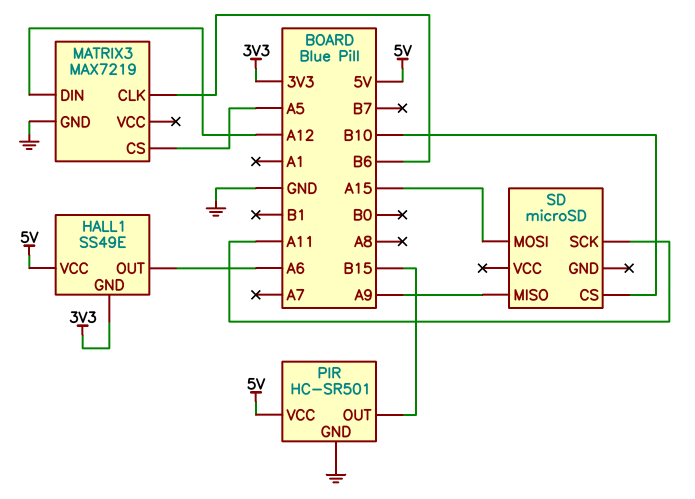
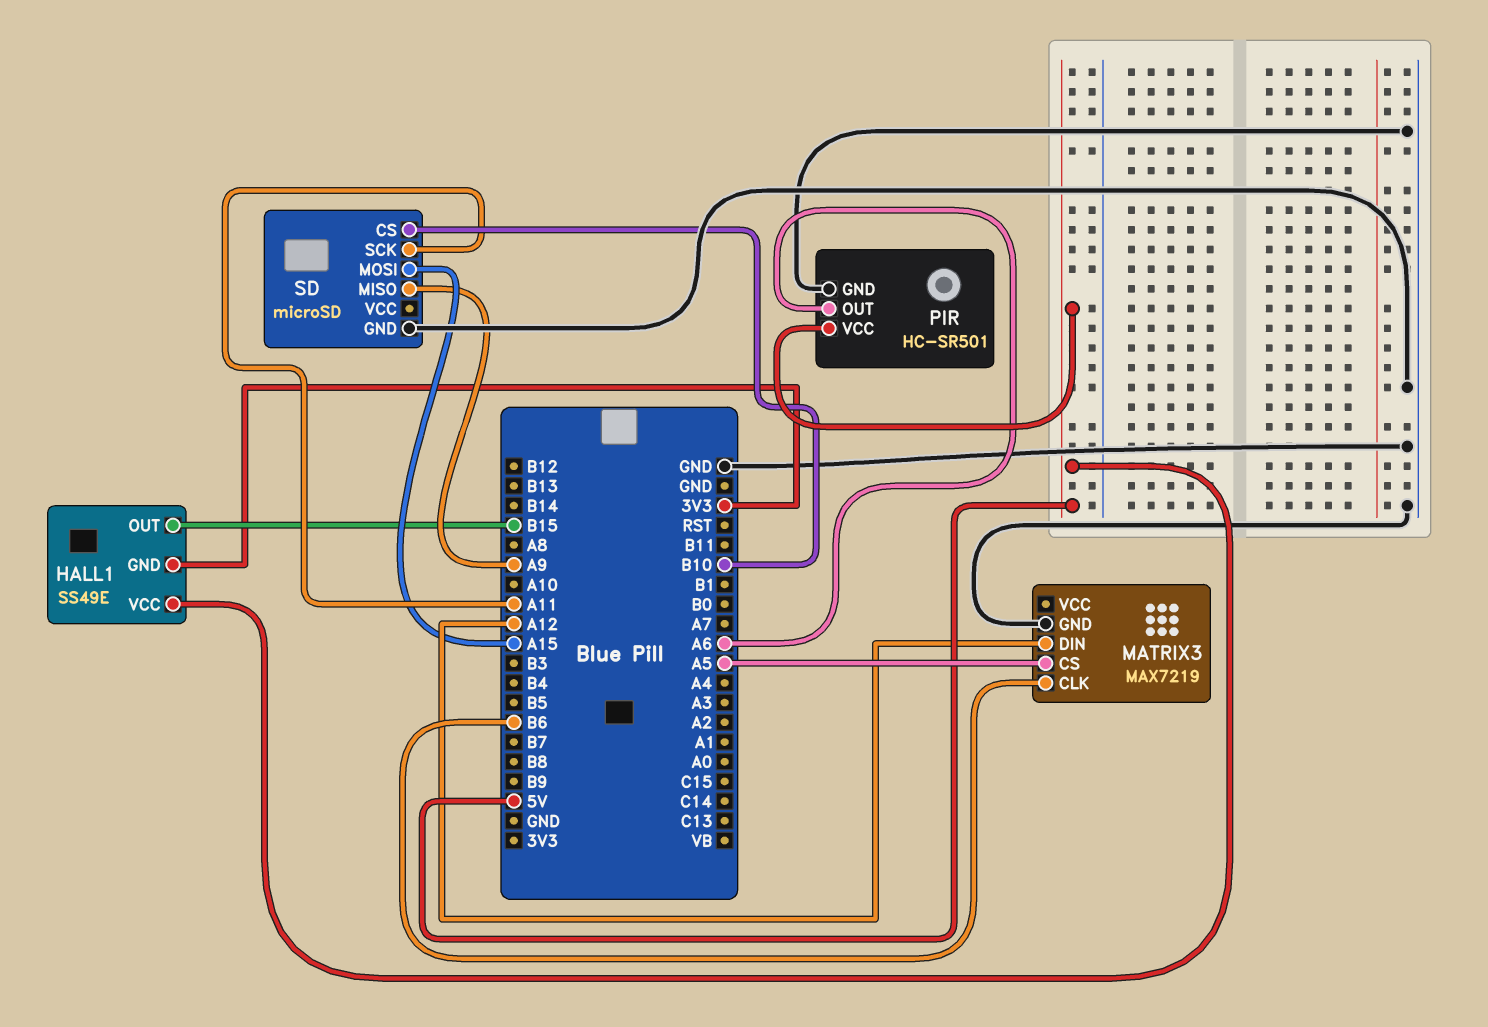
HALL1 pin OUT: A6 -> B15
PIR pin OUT: B15 -> A6
SD pin GND: none -> GND

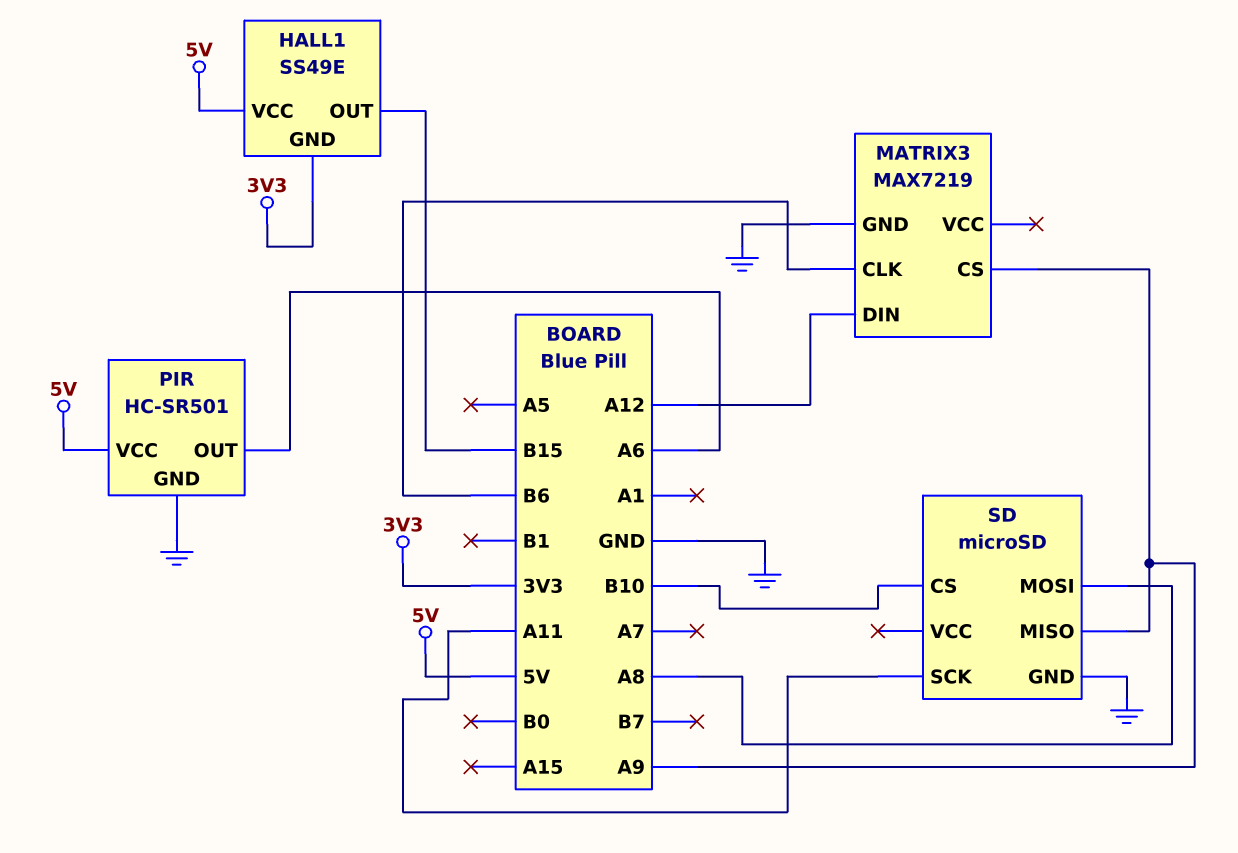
MATRIX3 pin CS: A5 -> A9
SD pin MOSI: A15 -> A8

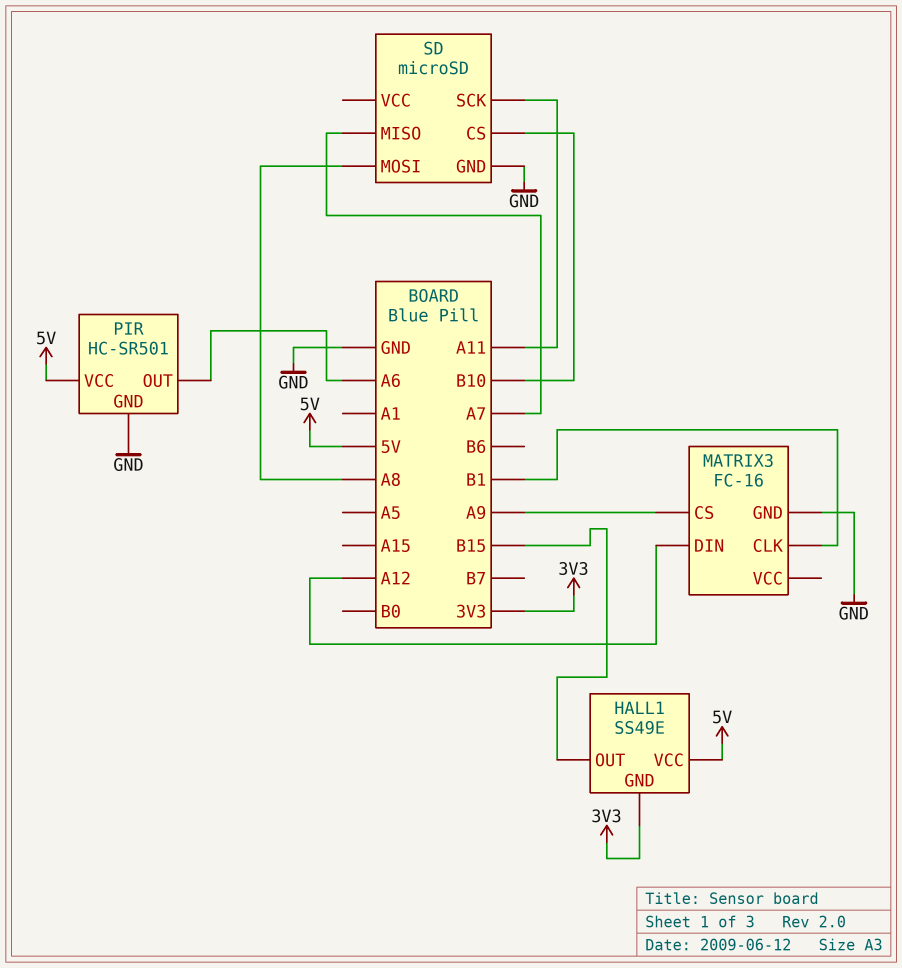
MATRIX3: MAX7219 -> FC-16
MATRIX3 pin CLK: B6 -> B1
SD pin MISO: A9 -> A7

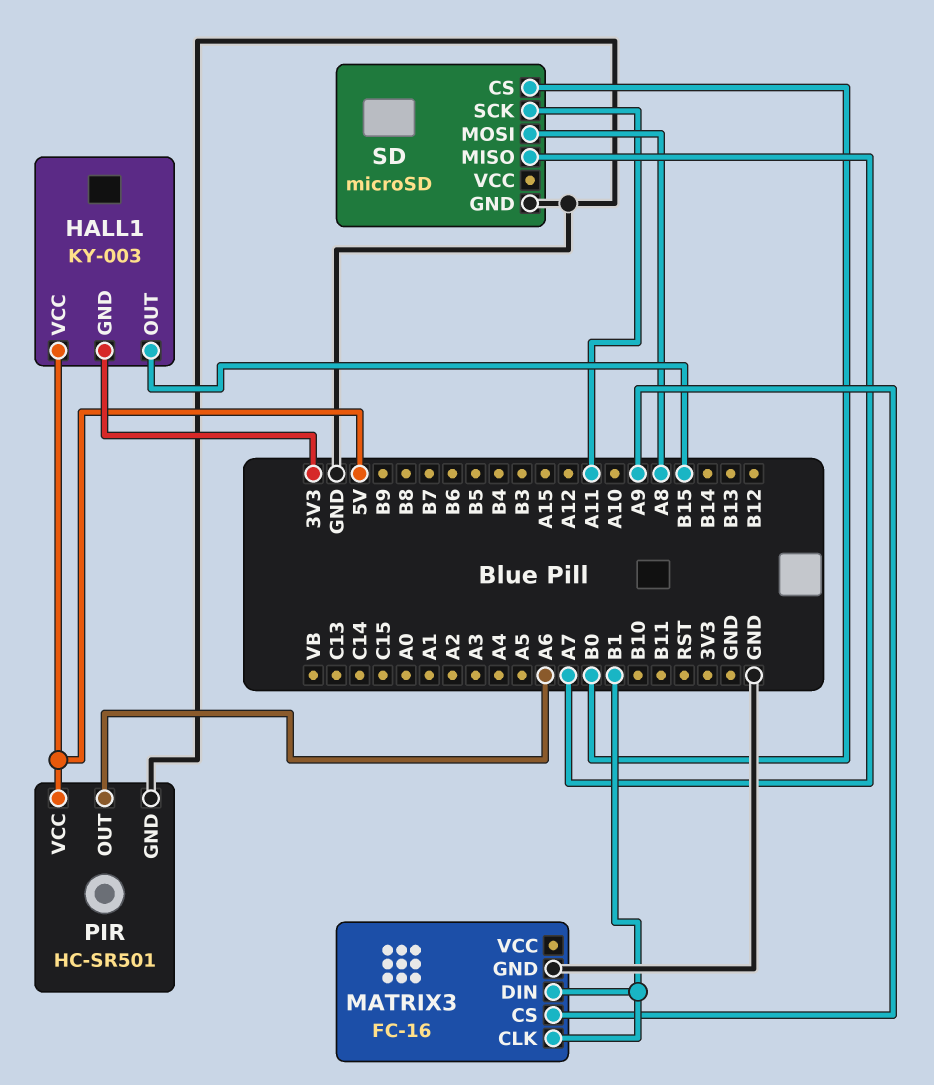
HALL1: SS49E -> KY-003
MATRIX3 pin DIN: A12 -> B1
SD pin CS: B10 -> B0

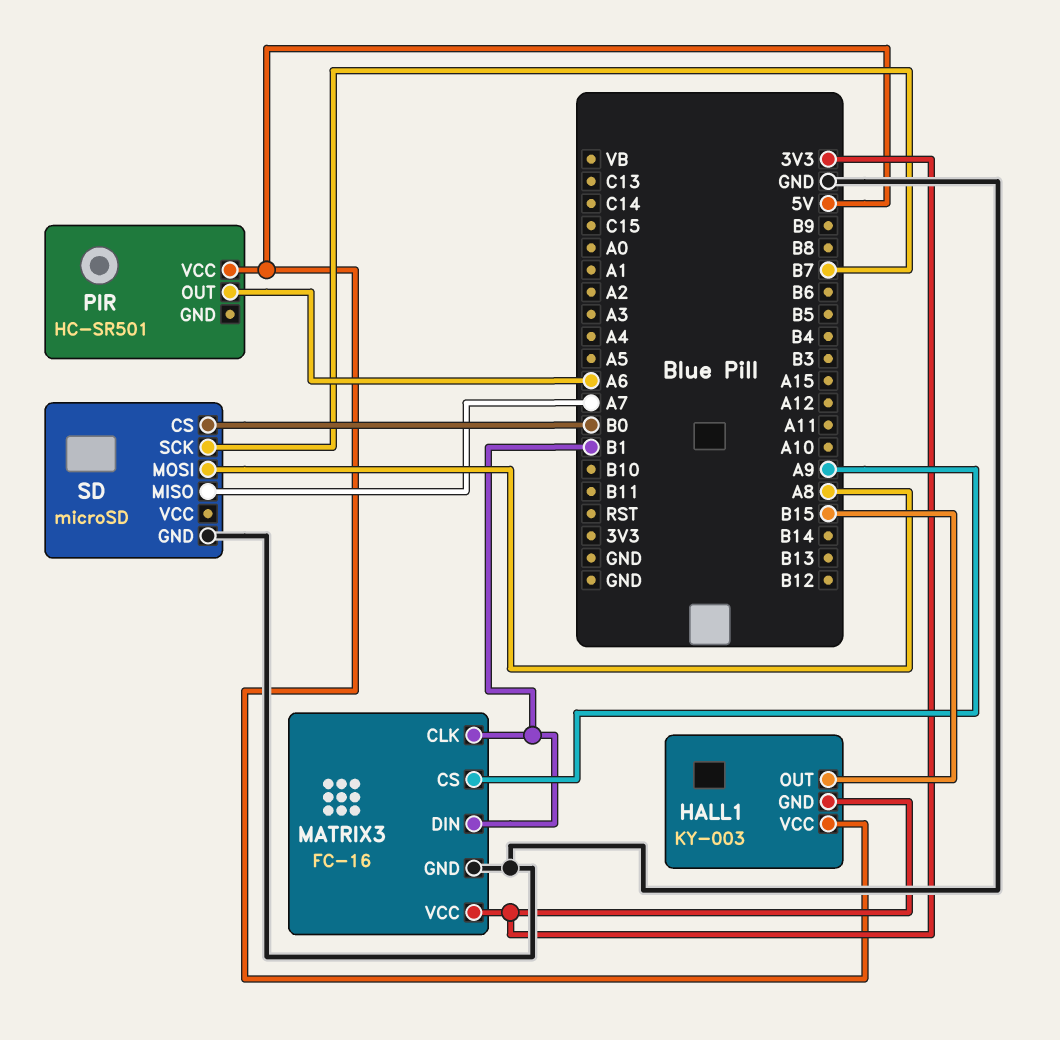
MATRIX3 pin VCC: none -> 3V3
PIR pin GND: GND -> none
SD pin SCK: A11 -> B7

